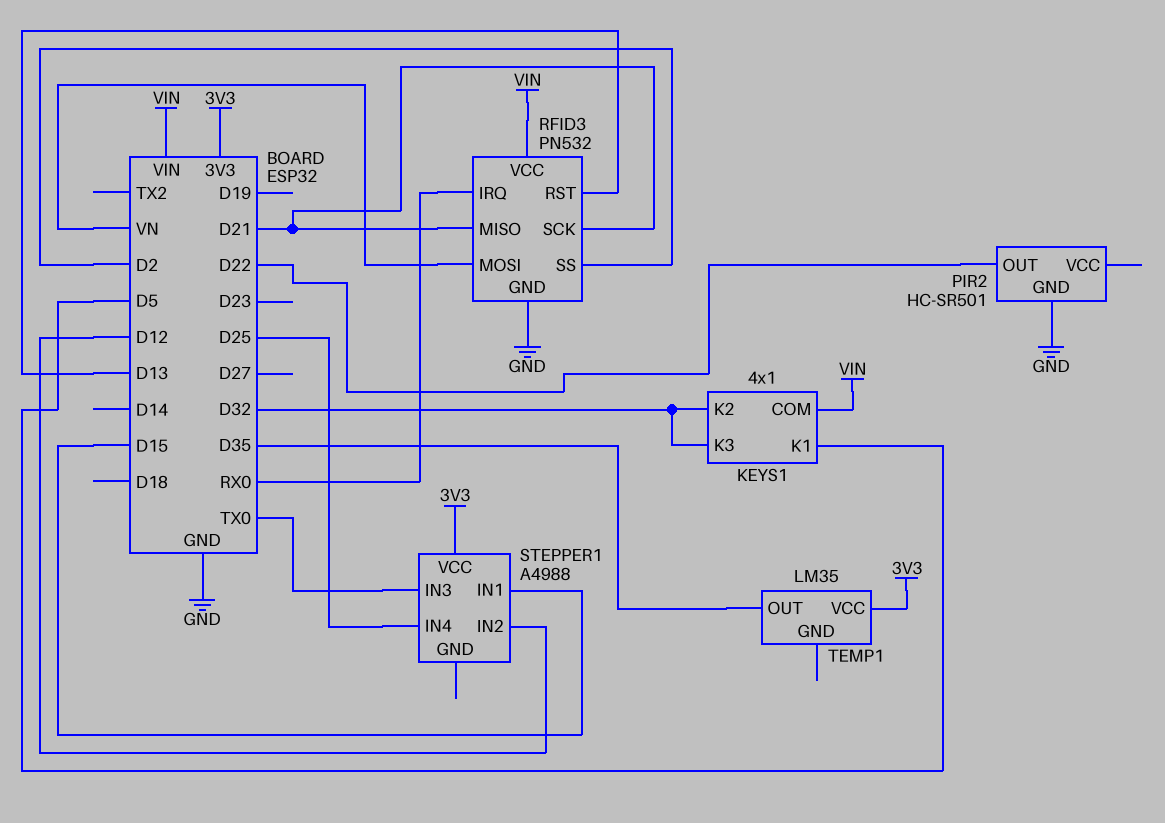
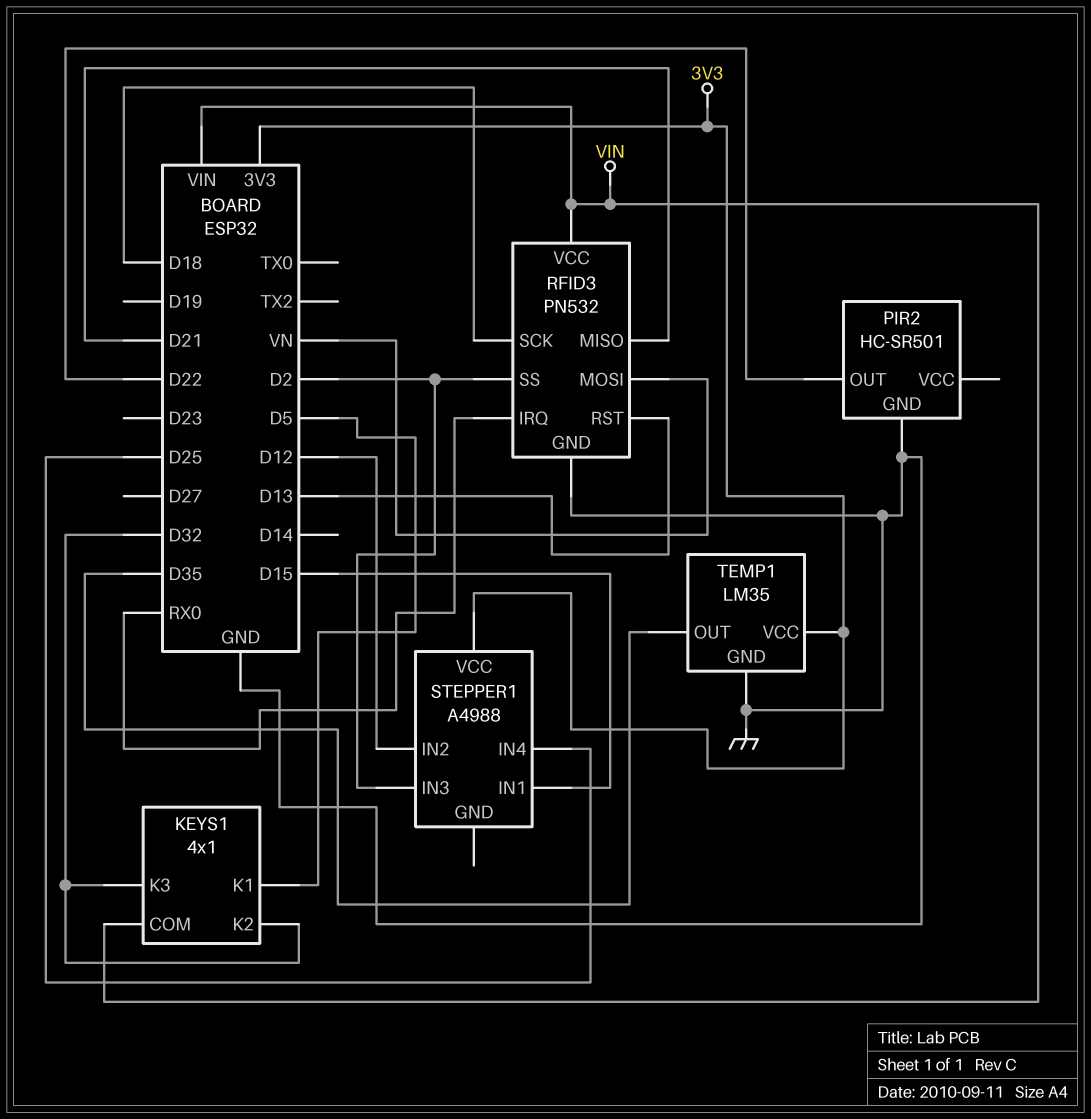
RFID3 pin SCK: D21 -> D18
STEPPER1 pin IN3: TX0 -> D2
TEMP1 pin GND: none -> GND

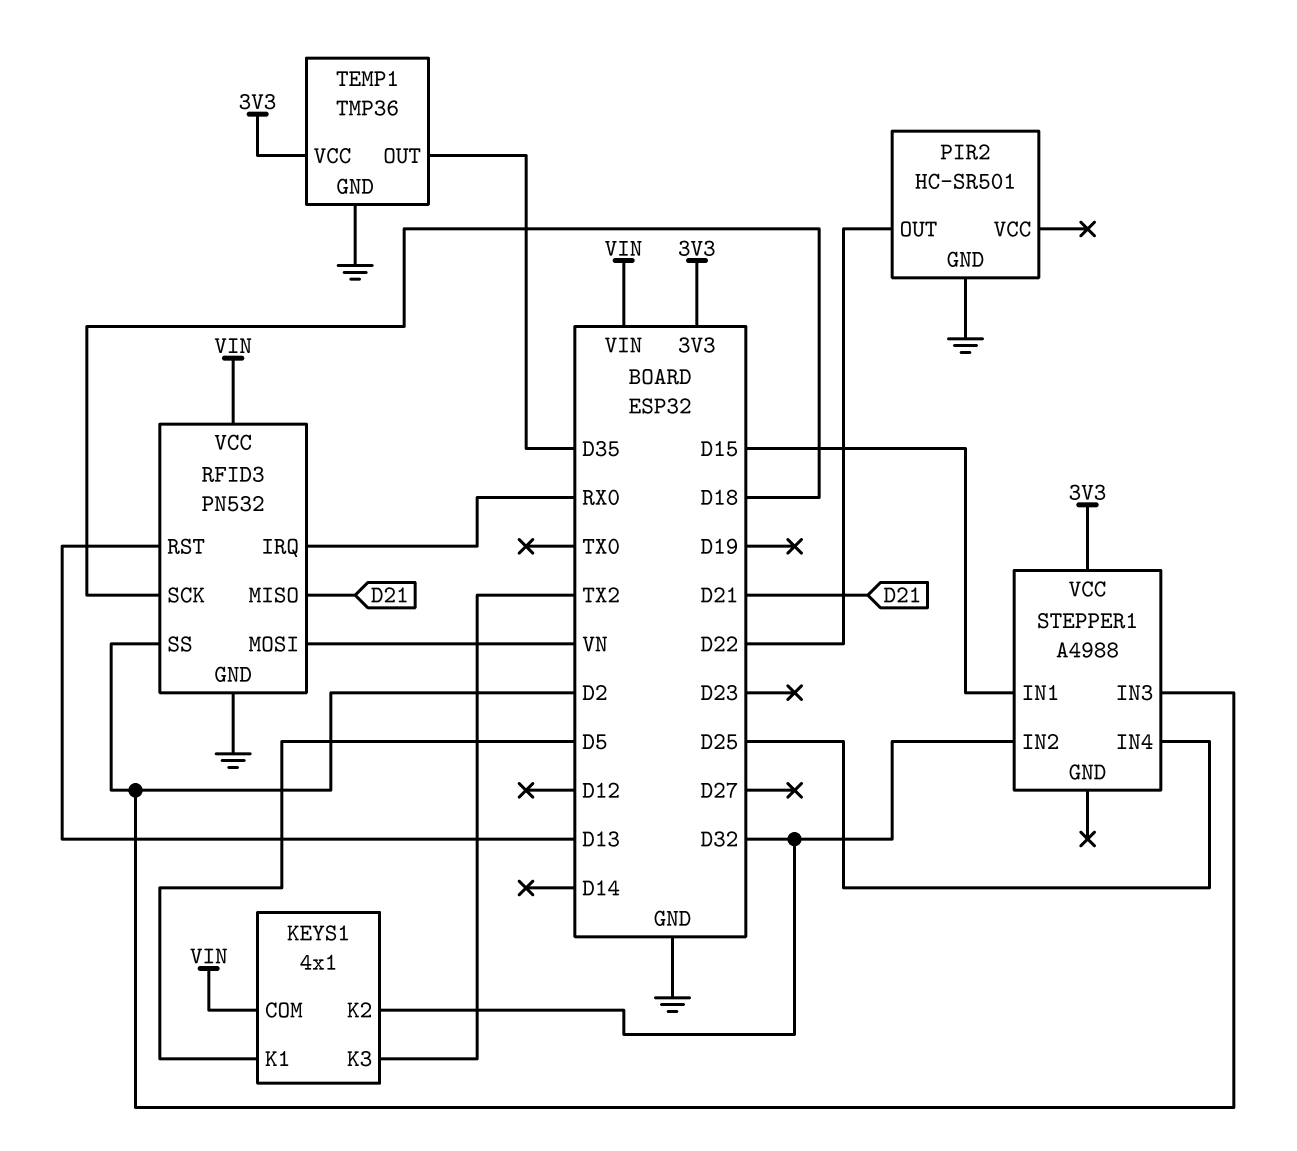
KEYS1 pin K3: D32 -> TX2
STEPPER1 pin IN2: D12 -> D32
TEMP1: LM35 -> TMP36

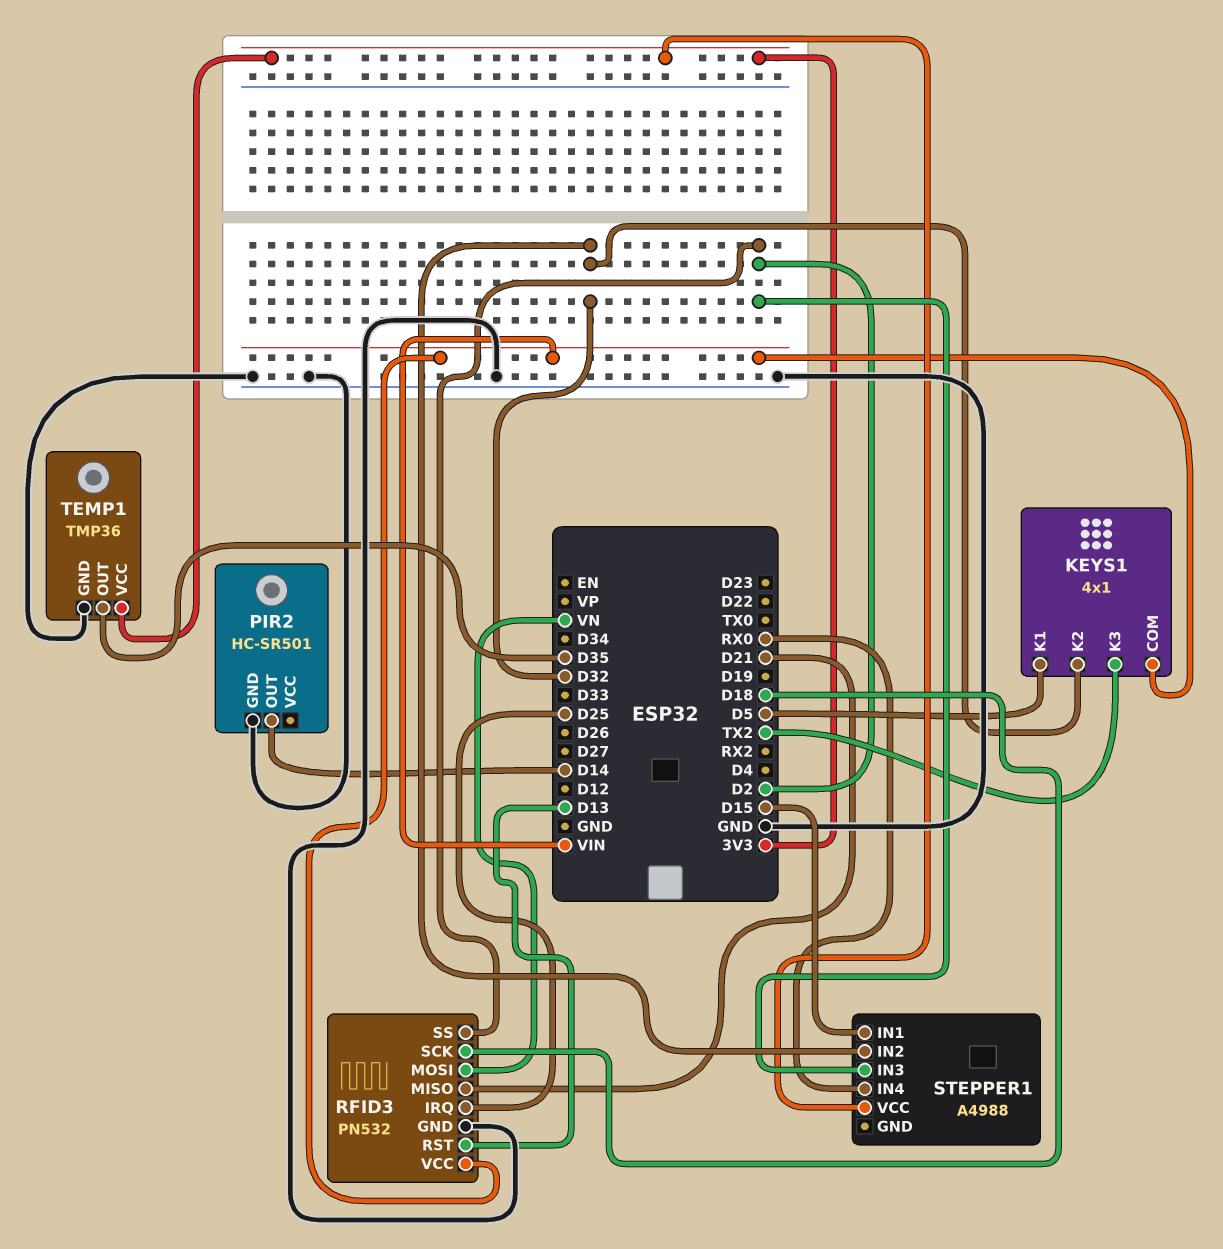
PIR2 pin OUT: D22 -> D14
RFID3 pin IRQ: RX0 -> D25
STEPPER1 pin IN4: D25 -> RX0

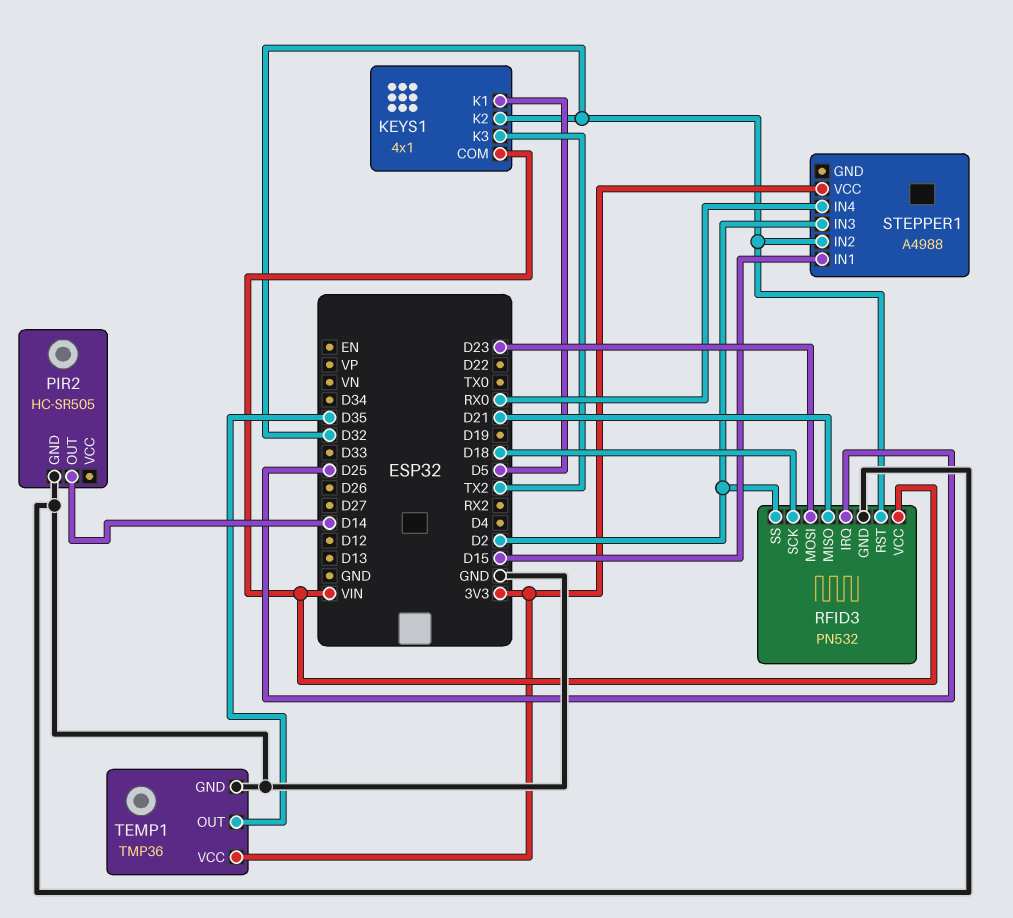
PIR2: HC-SR501 -> HC-SR505
RFID3 pin MOSI: VN -> D23
RFID3 pin RST: D13 -> D32

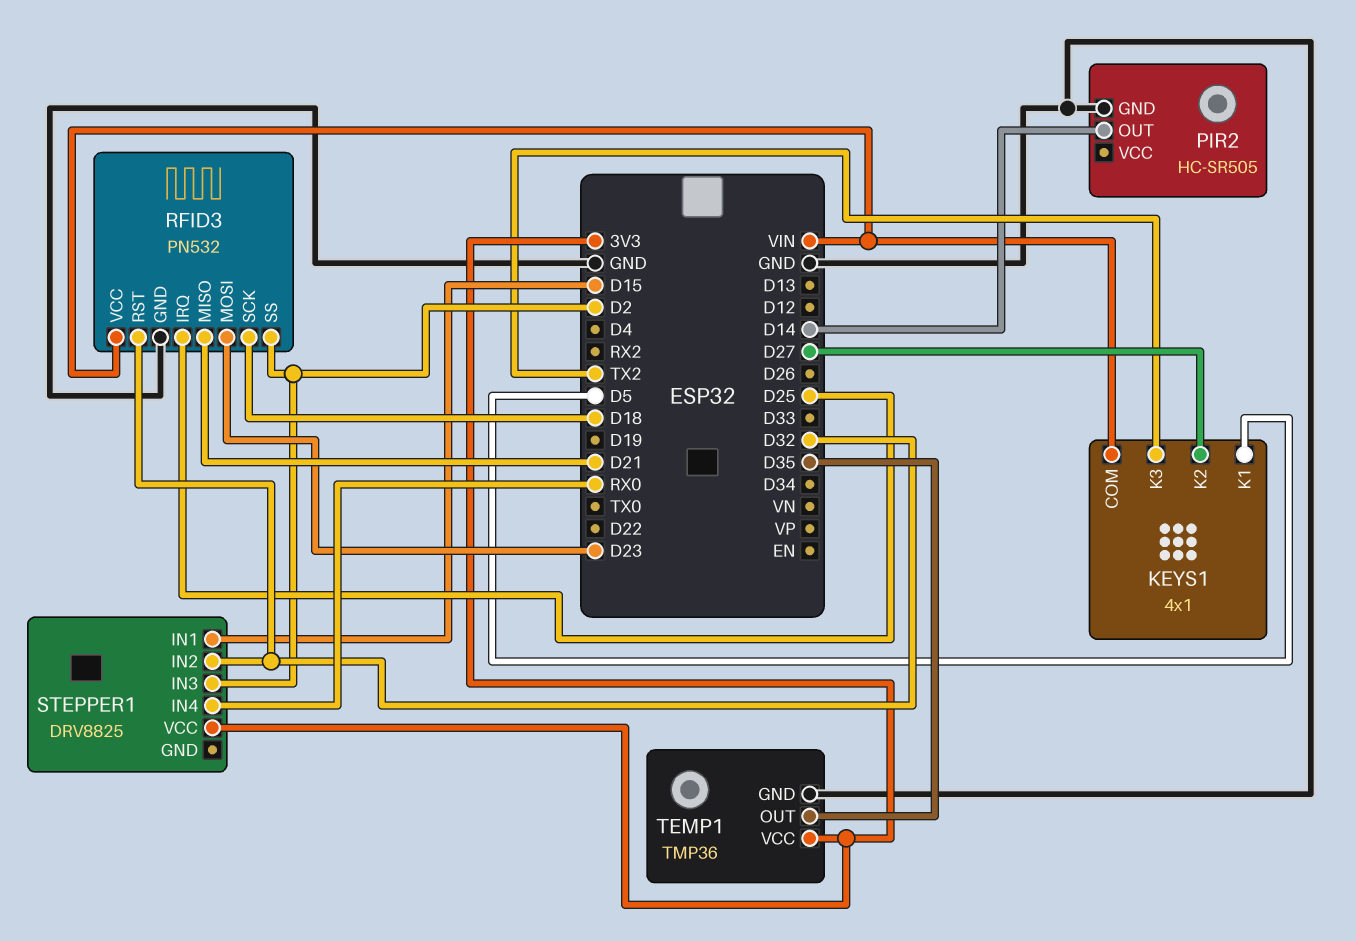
KEYS1 pin K2: D32 -> D27
STEPPER1: A4988 -> DRV8825

